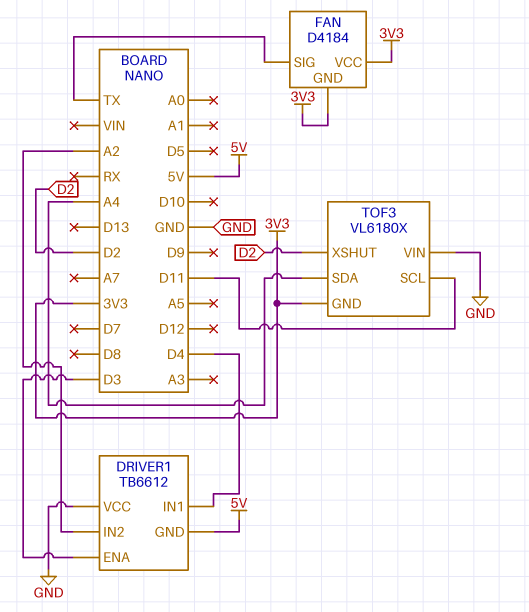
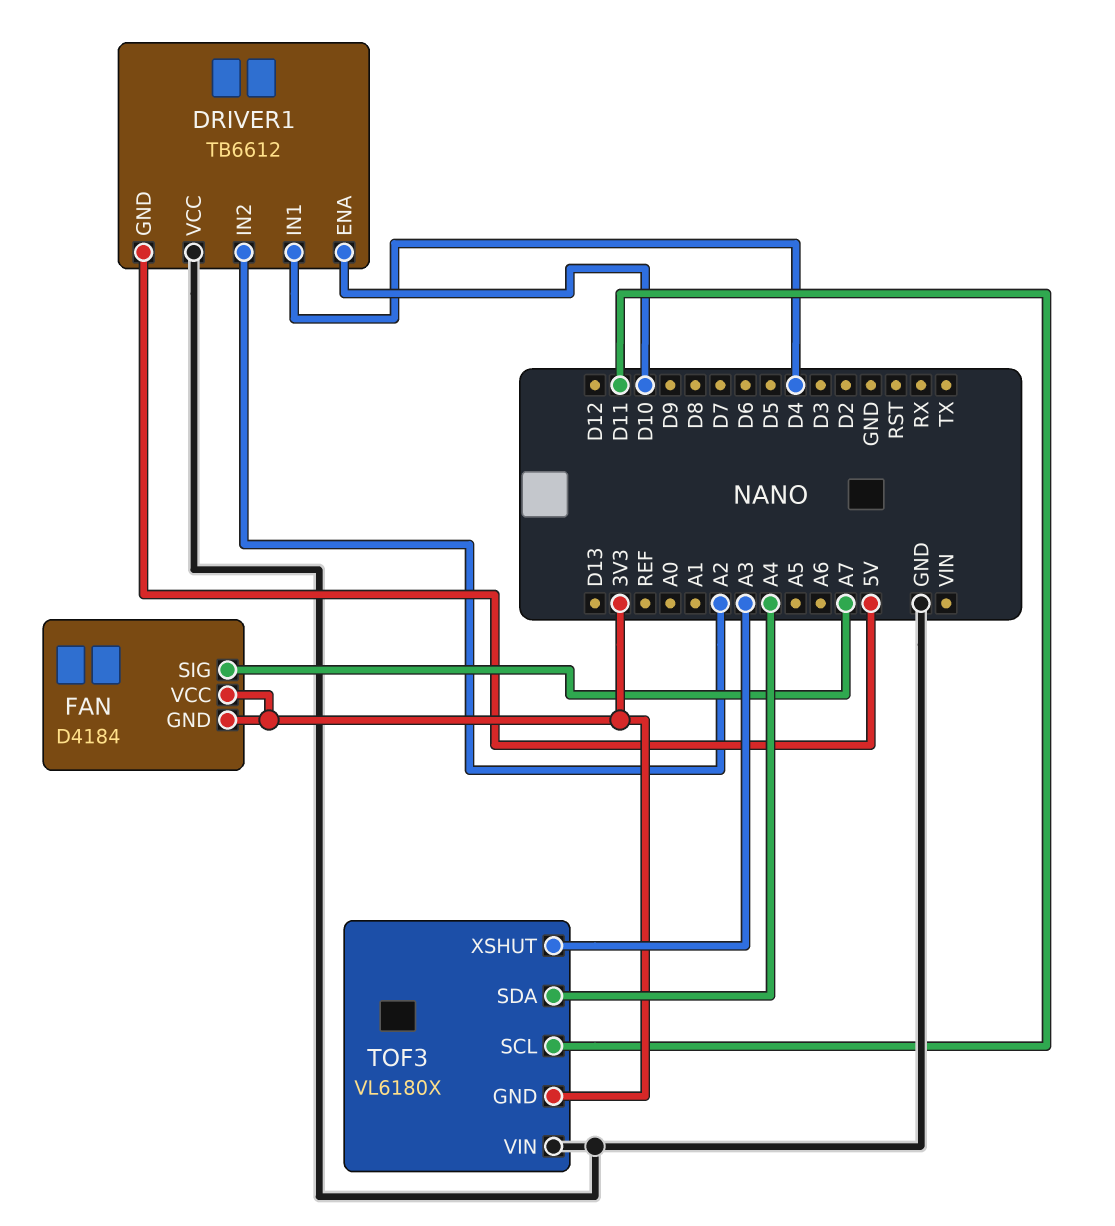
DRIVER1 pin ENA: D3 -> D10
FAN pin SIG: TX -> A7
TOF3 pin XSHUT: D2 -> A3

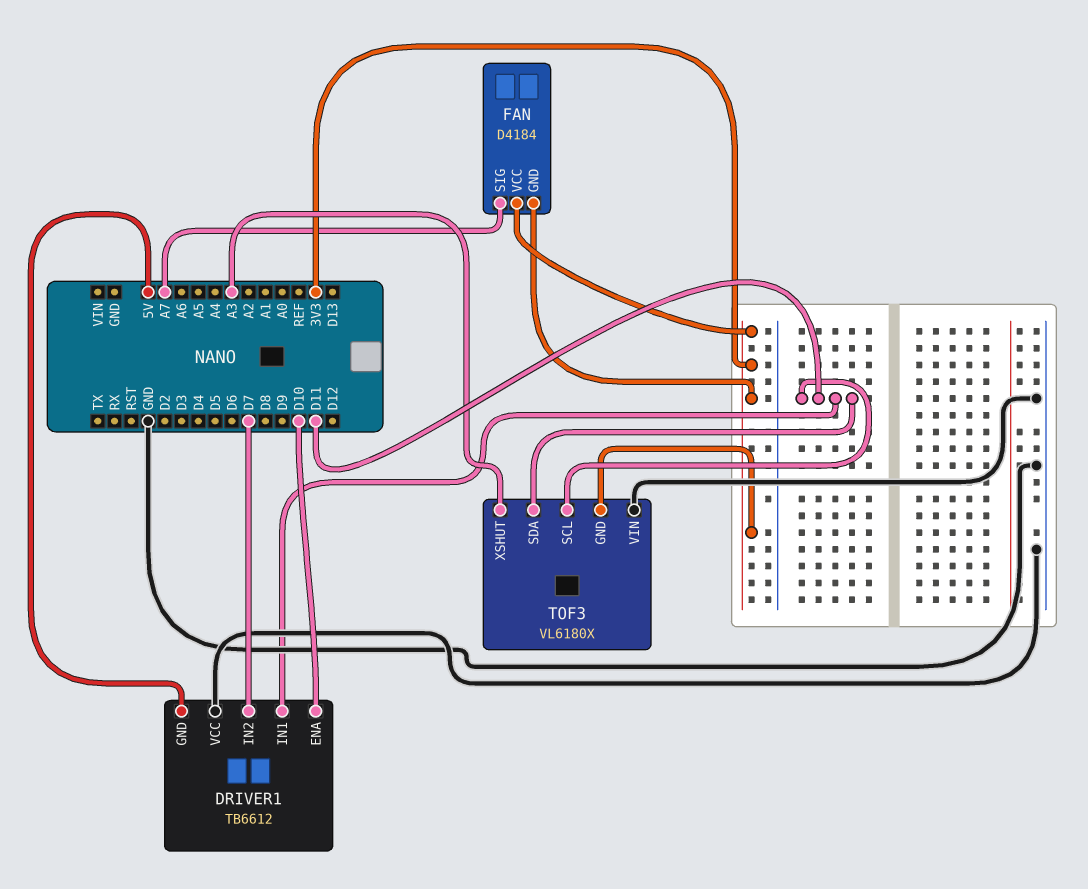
DRIVER1 pin IN1: D4 -> D11
DRIVER1 pin IN2: A2 -> D7
TOF3 pin SDA: A4 -> D11

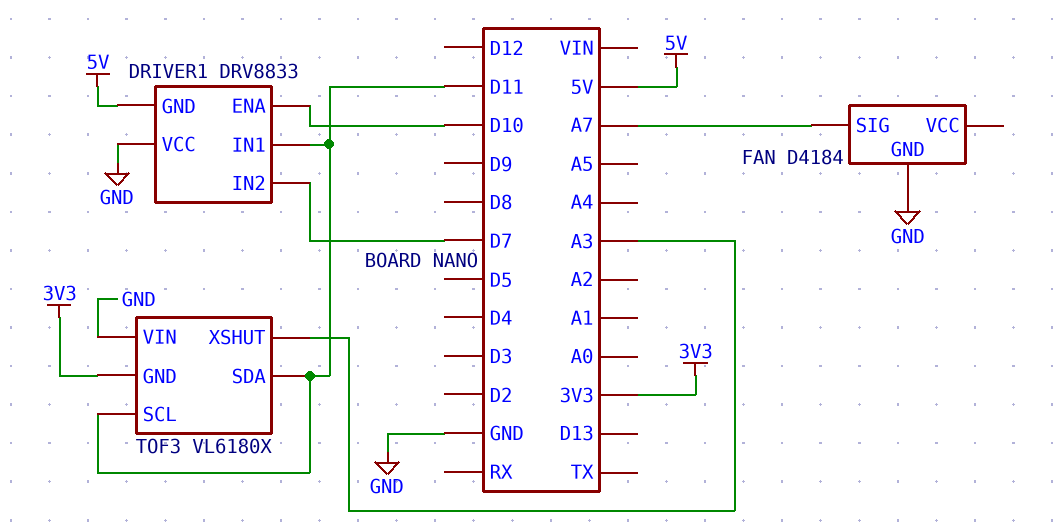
DRIVER1: TB6612 -> DRV8833
FAN pin GND: 3V3 -> GND
FAN pin VCC: 3V3 -> none

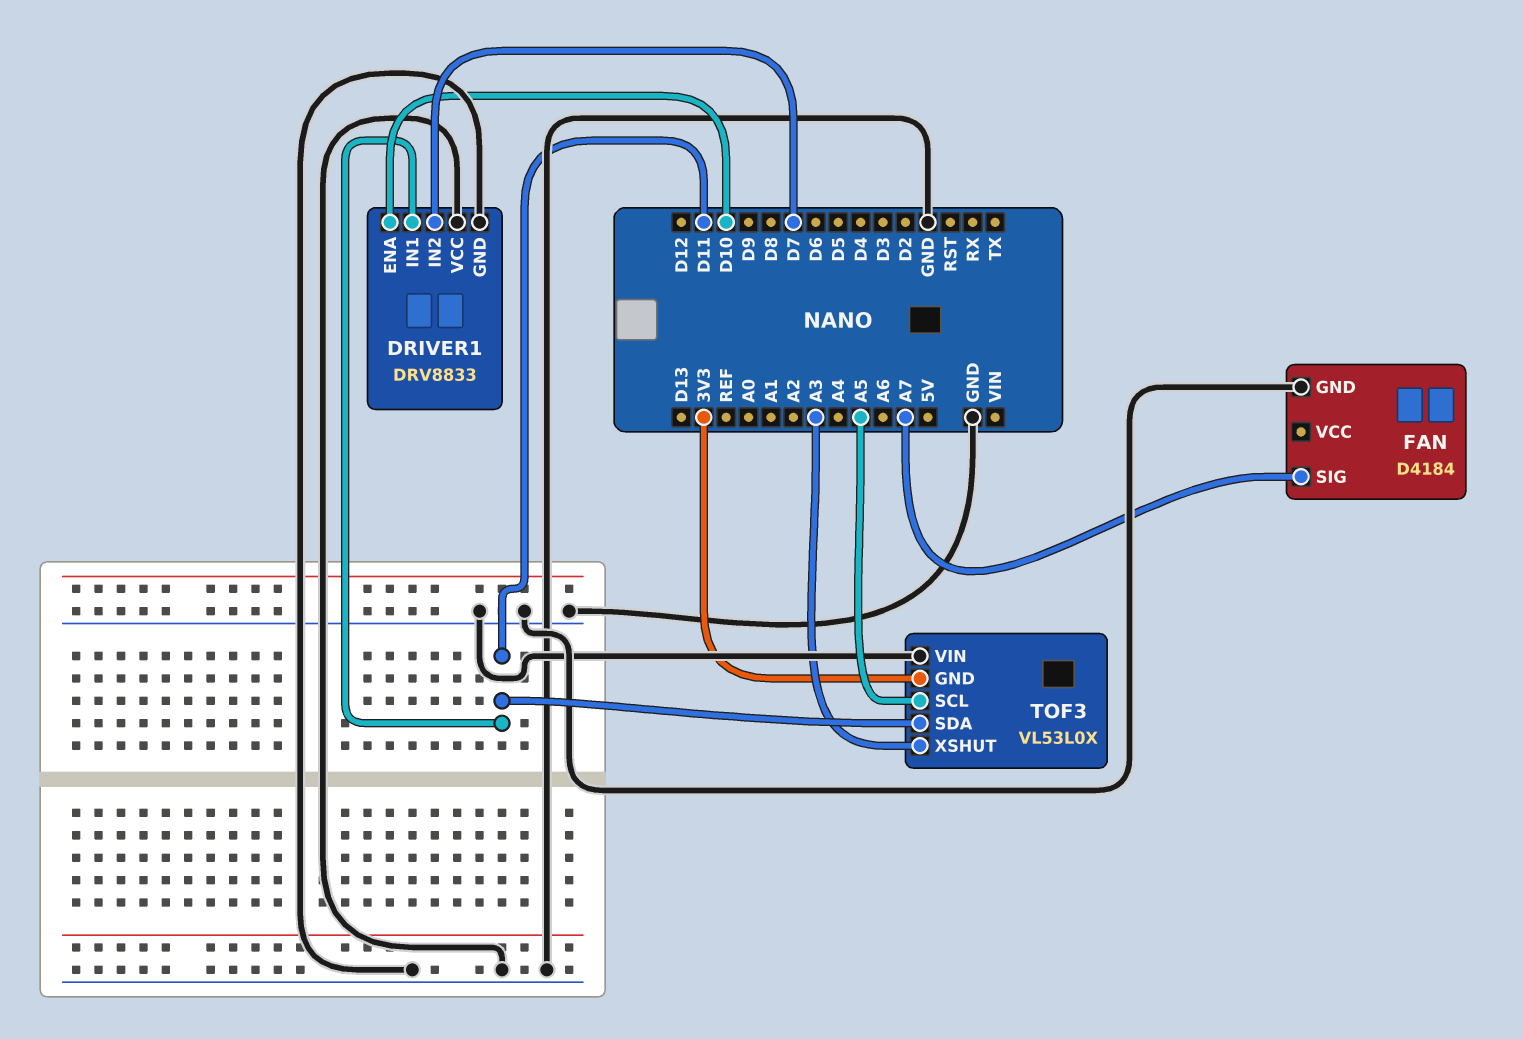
DRIVER1 pin GND: 5V -> GND
TOF3: VL6180X -> VL53L0X
TOF3 pin SCL: D11 -> A5

